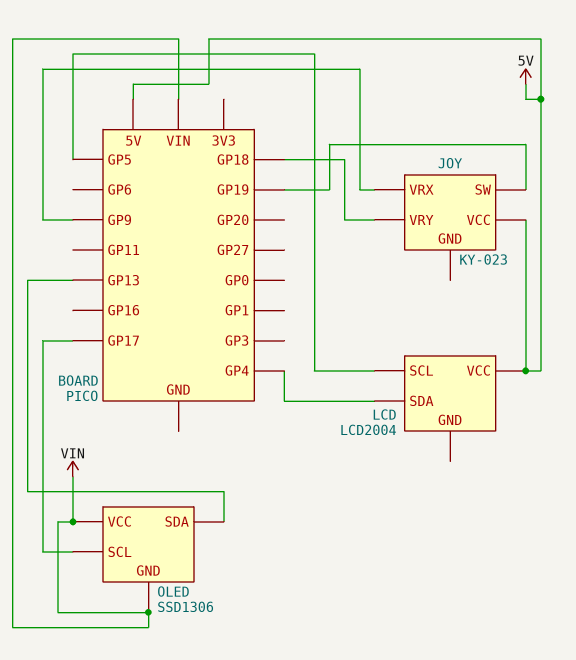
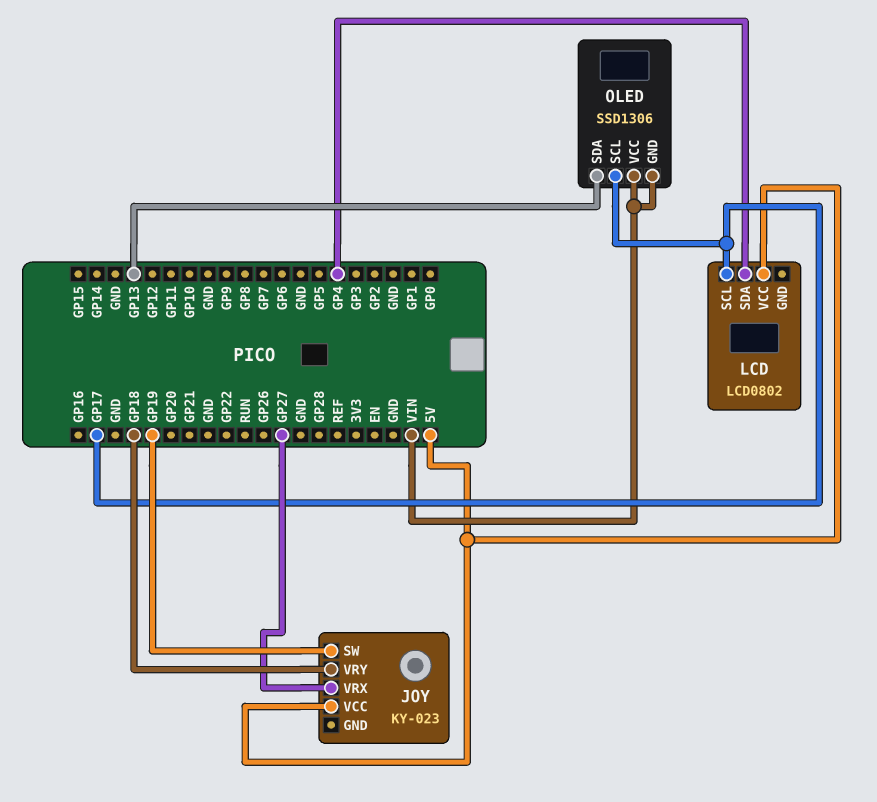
JOY pin VRX: GP9 -> GP27
LCD: LCD2004 -> LCD0802
LCD pin SCL: GP5 -> GP17

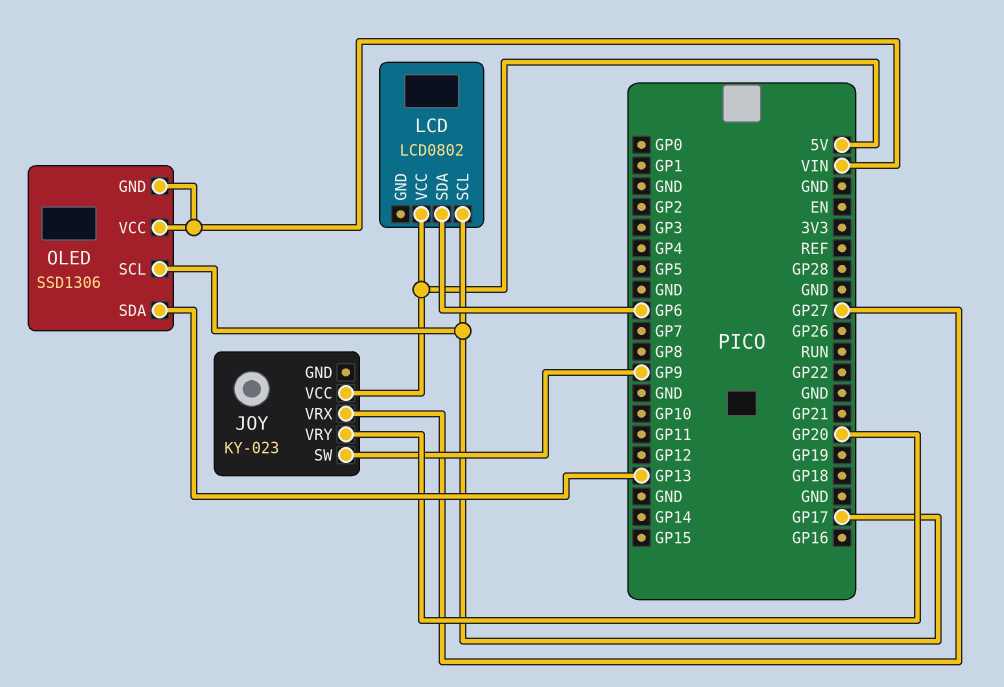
JOY pin SW: GP19 -> GP9
JOY pin VRY: GP18 -> GP20
LCD pin SDA: GP4 -> GP6

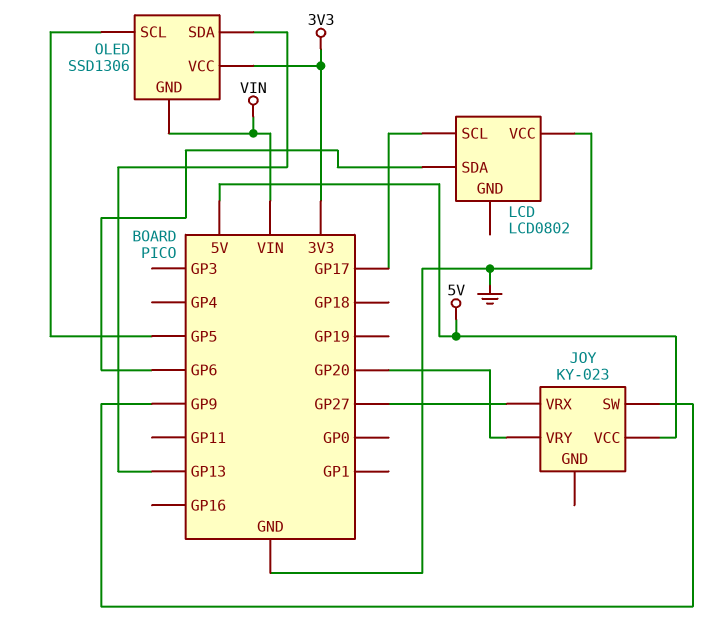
LCD pin VCC: 5V -> GND
OLED pin SCL: GP17 -> GP5
OLED pin VCC: VIN -> 3V3

